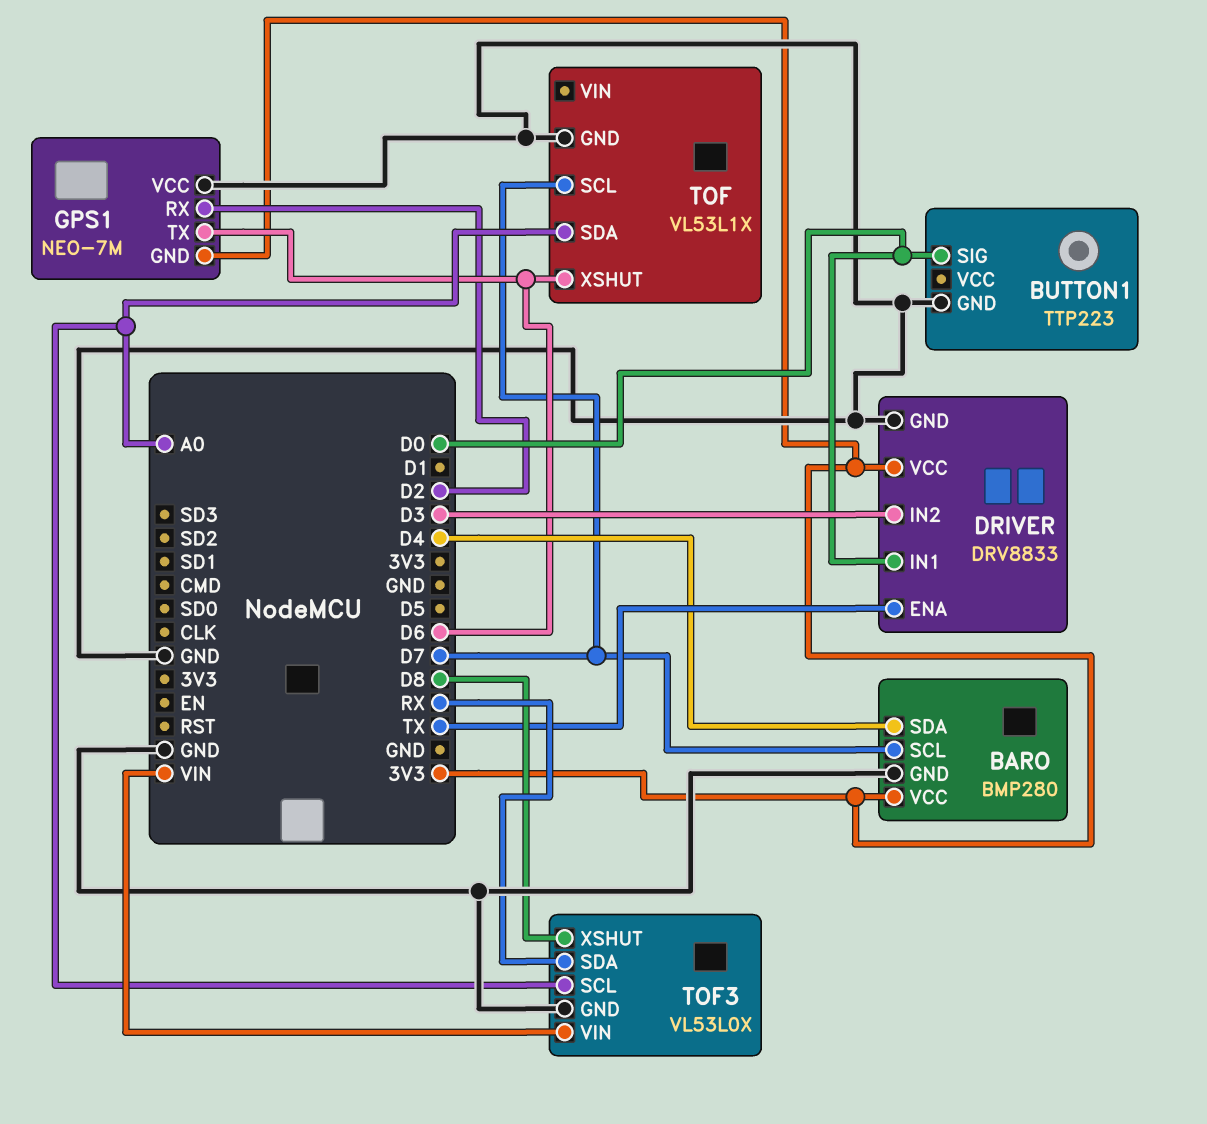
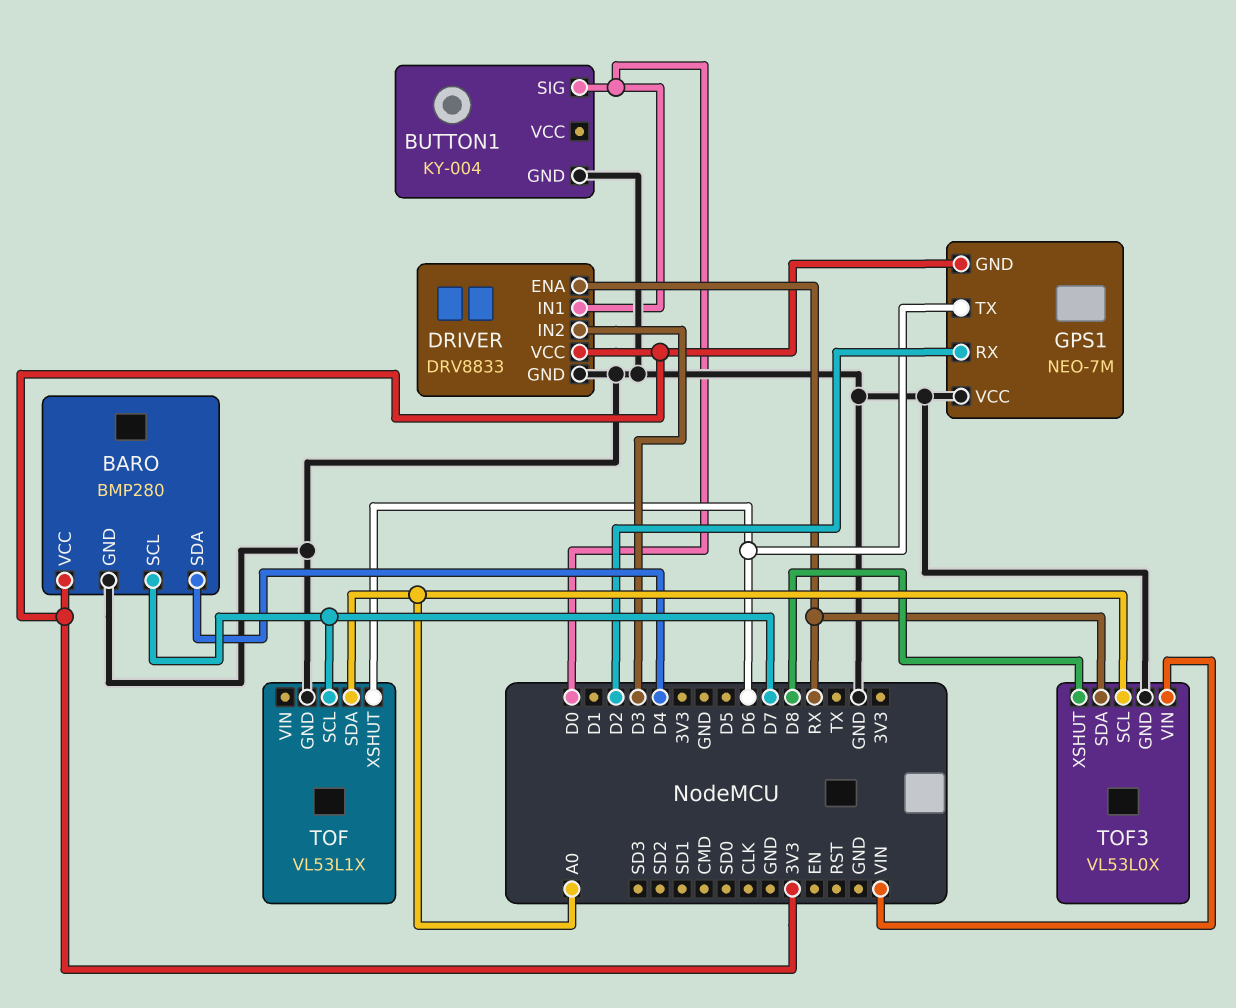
BUTTON1: TTP223 -> KY-004
DRIVER pin ENA: TX -> RX

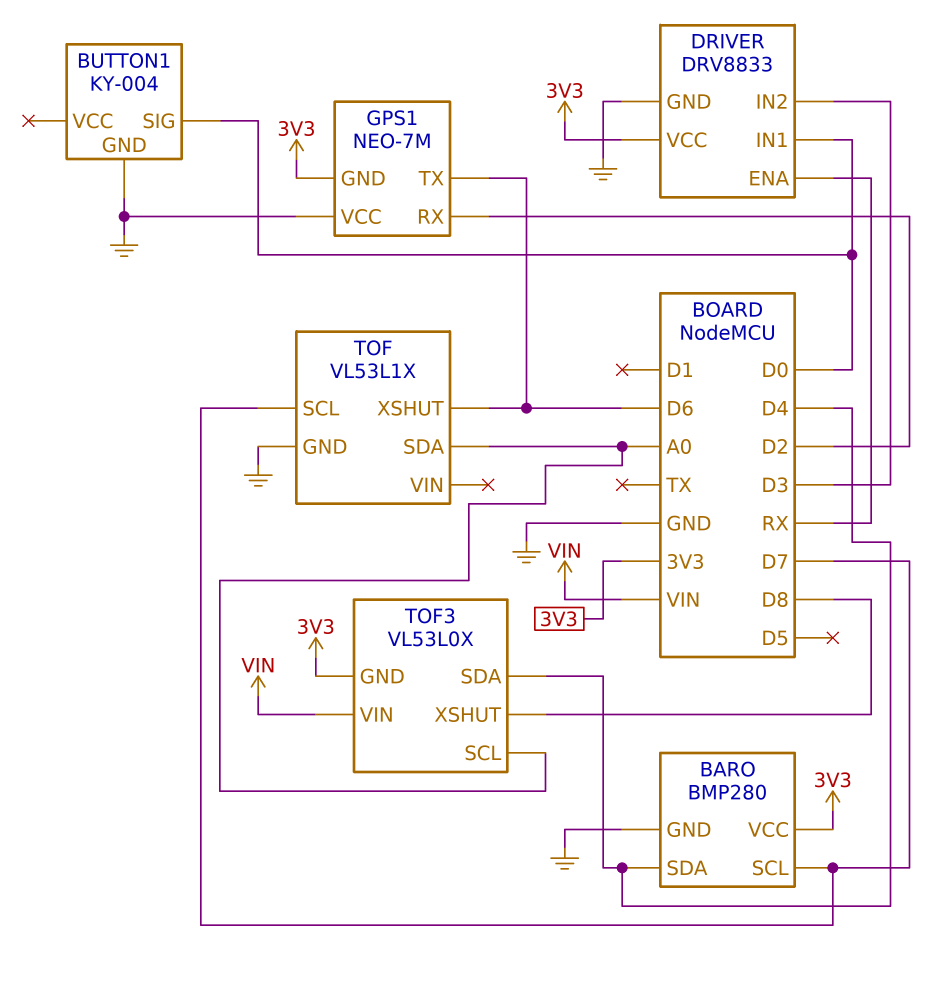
TOF3 pin GND: GND -> 3V3
TOF3 pin SDA: RX -> D4

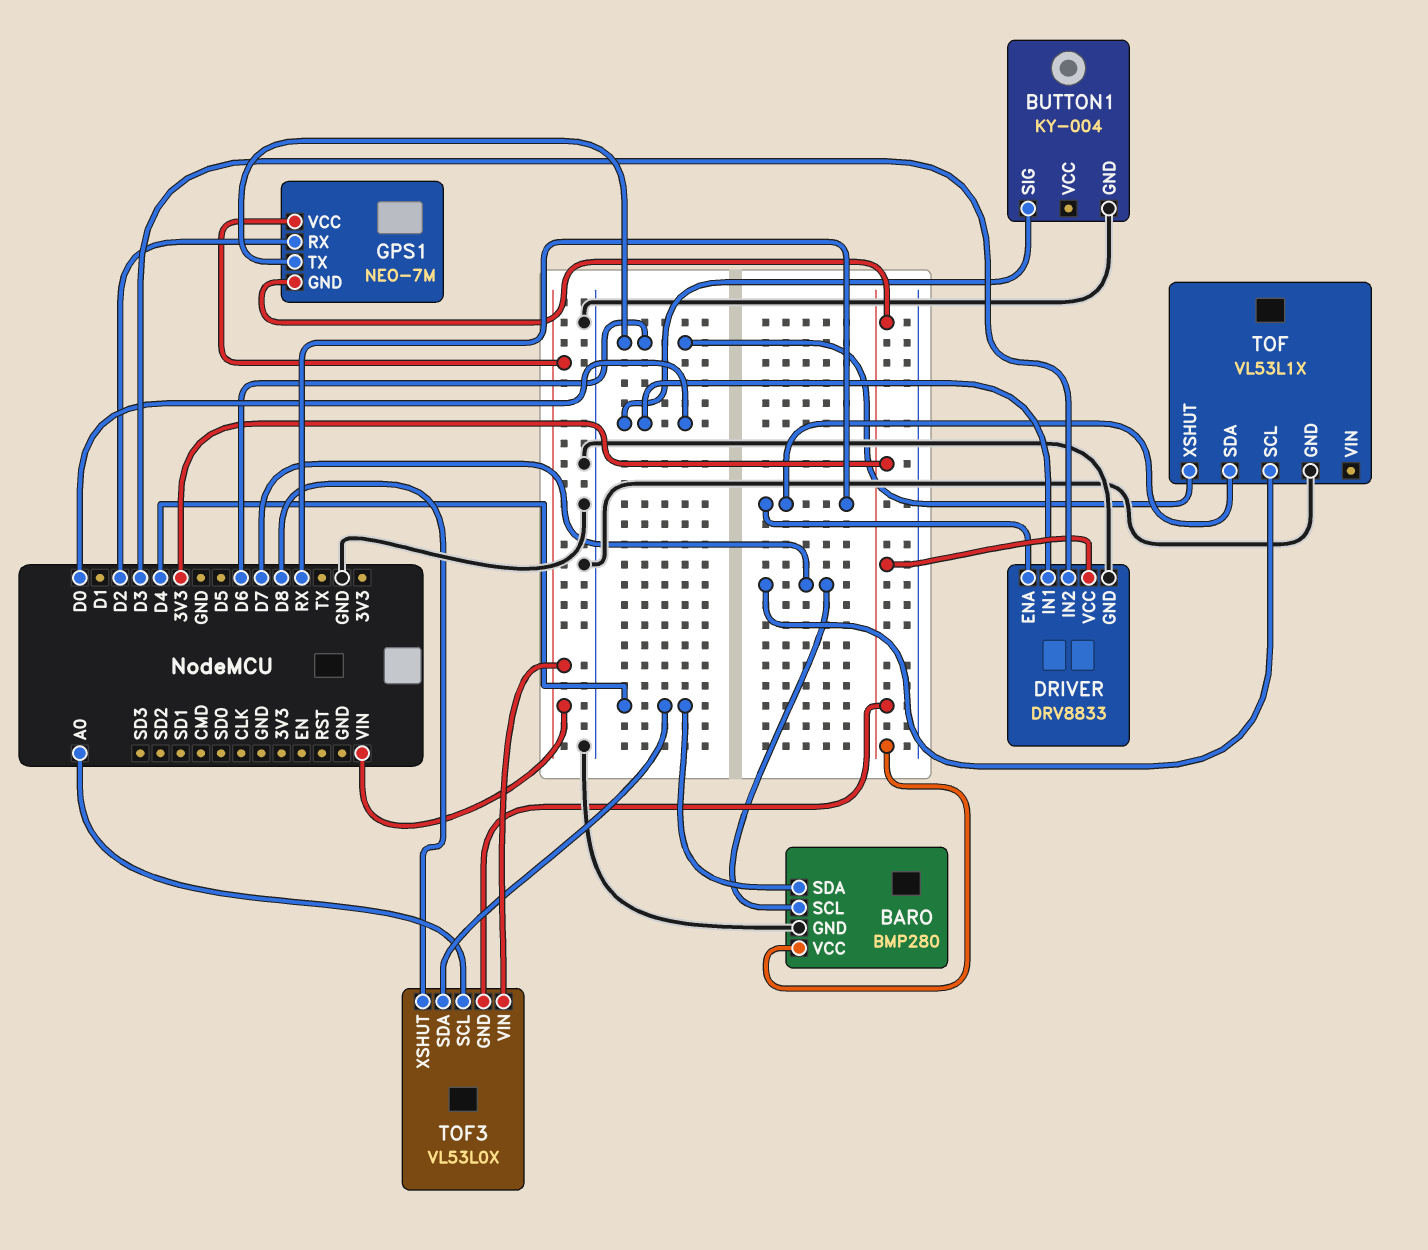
GPS1 pin VCC: GND -> VIN
TOF pin SDA: A0 -> RX

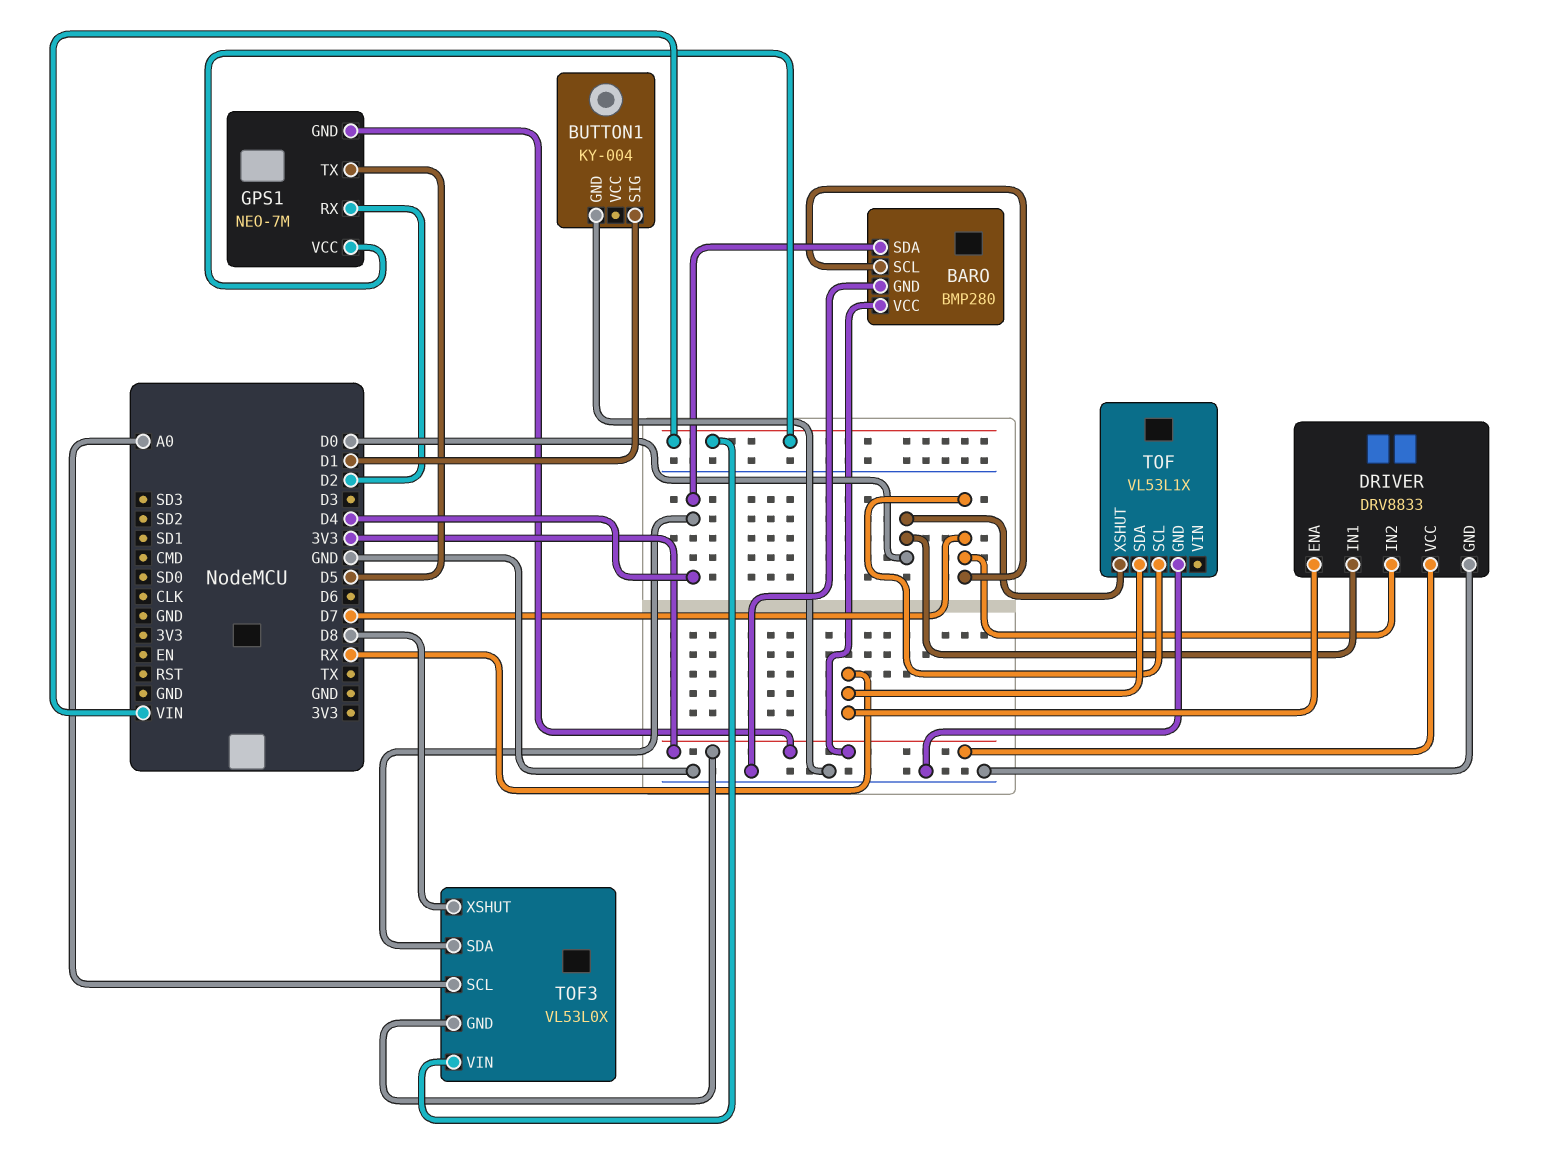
BUTTON1 pin SIG: D0 -> D1
DRIVER pin IN2: D3 -> D7
GPS1 pin TX: D6 -> D5
TOF pin XSHUT: D6 -> D0

